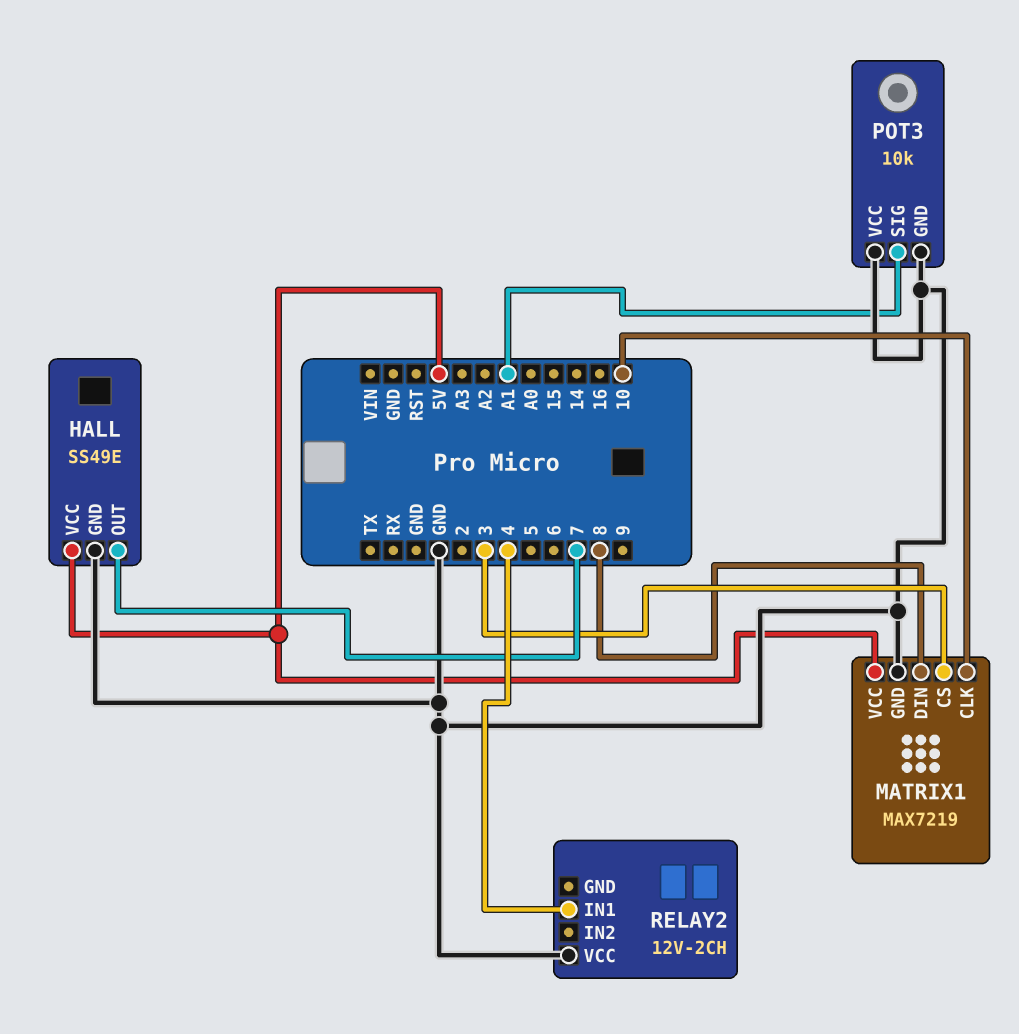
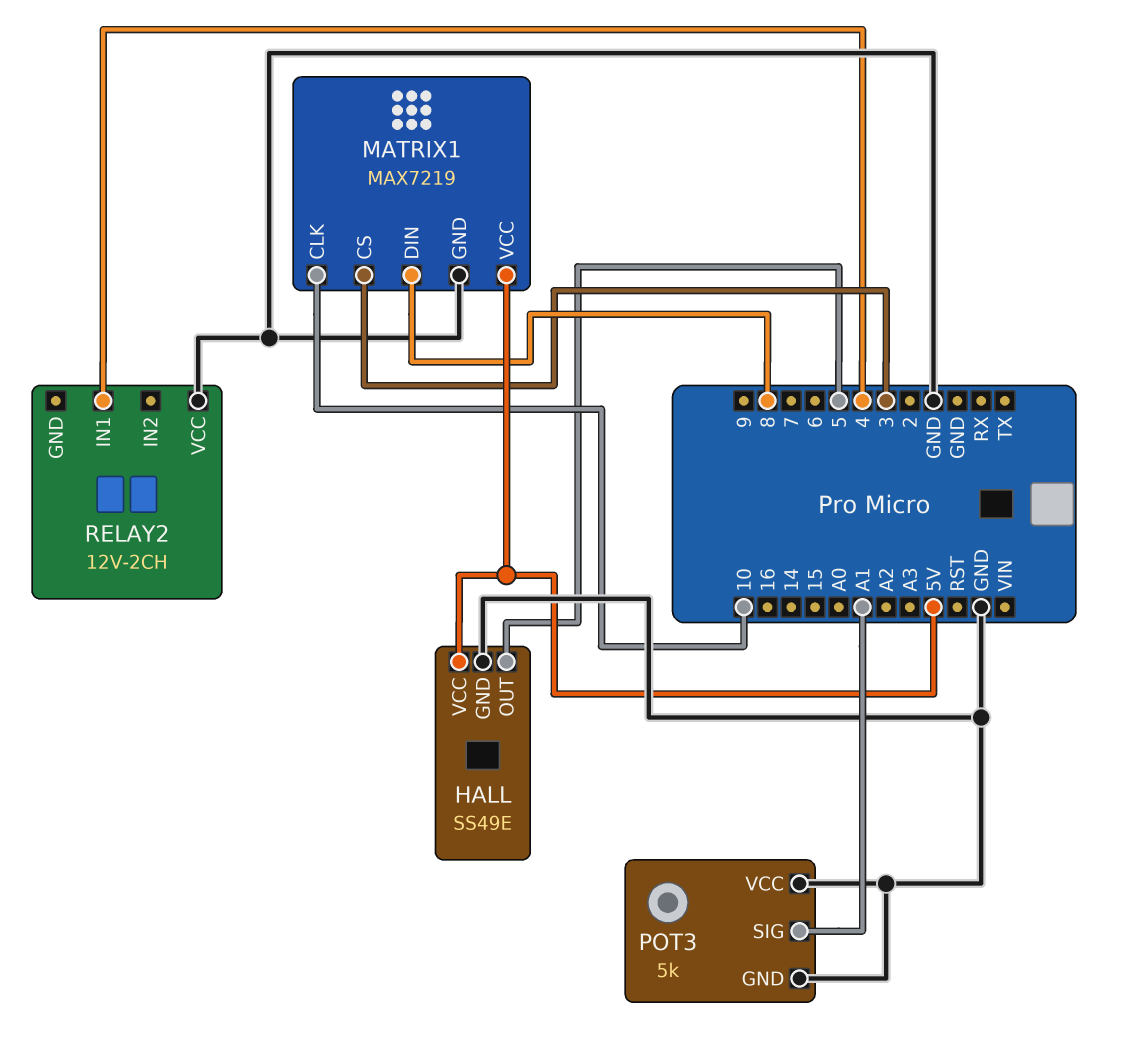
HALL pin OUT: 7 -> 5
POT3: 10k -> 5k

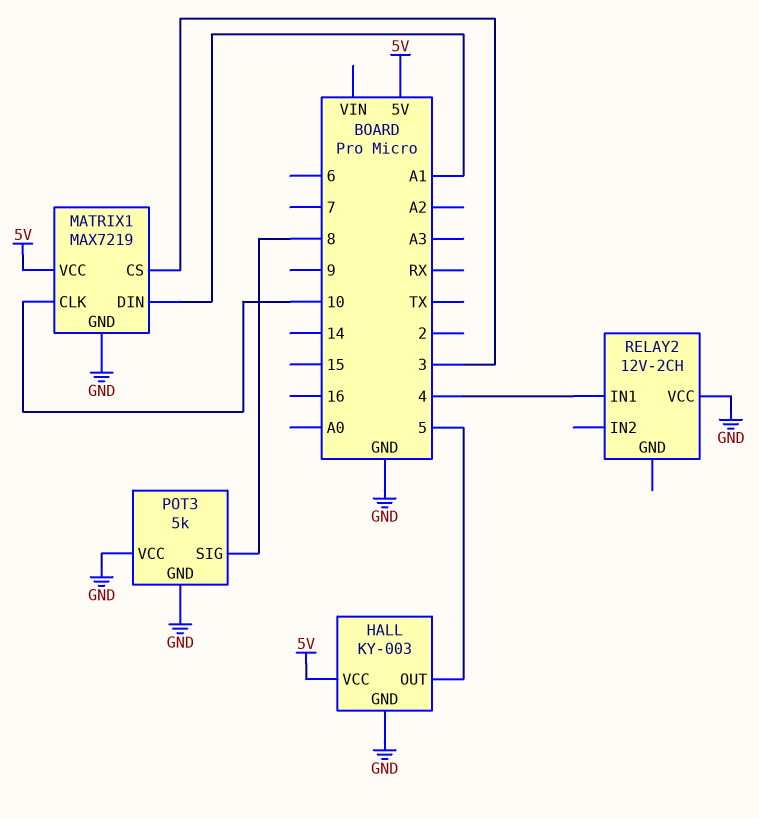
HALL: SS49E -> KY-003
MATRIX1 pin DIN: 8 -> A1
POT3 pin SIG: A1 -> 8

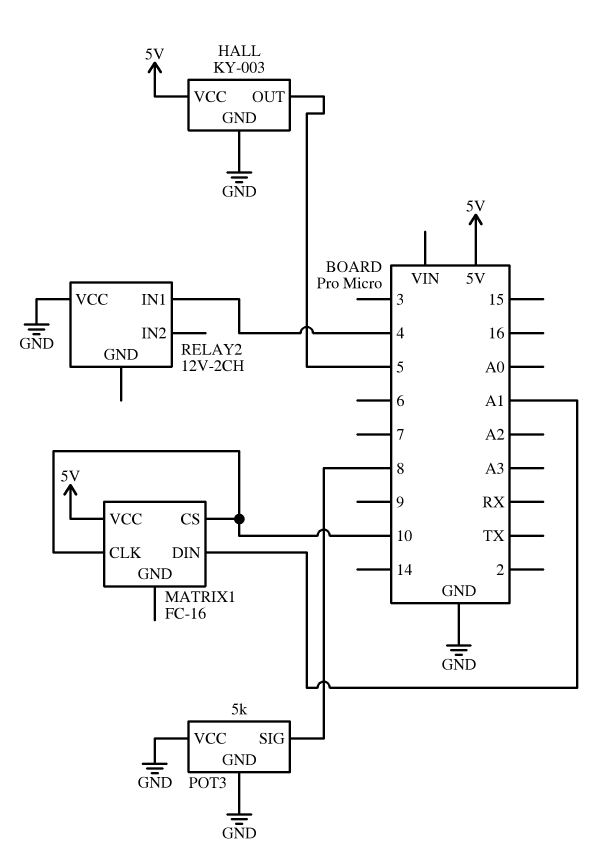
MATRIX1: MAX7219 -> FC-16
MATRIX1 pin CS: 3 -> 10
MATRIX1 pin GND: GND -> none

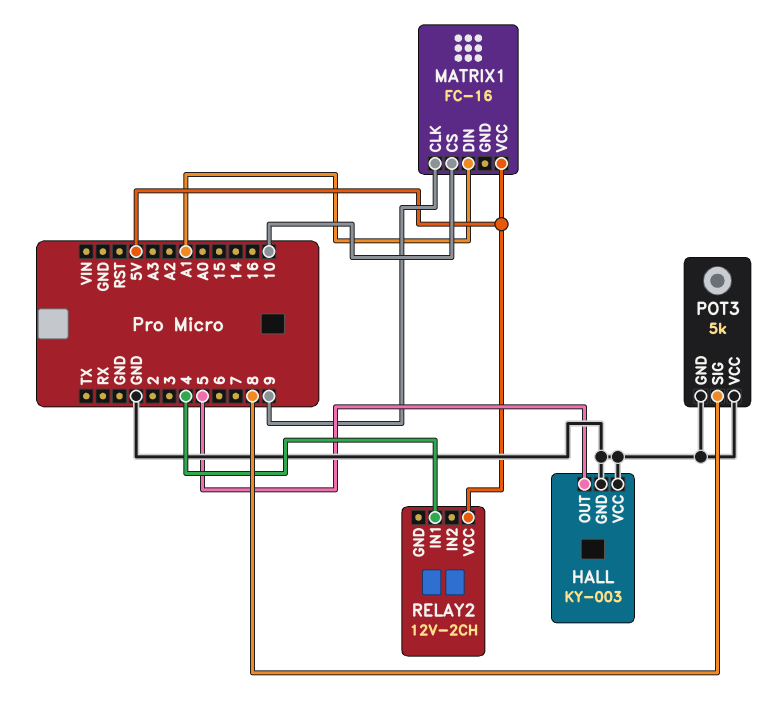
HALL pin VCC: 5V -> GND
MATRIX1 pin CLK: 10 -> 9
RELAY2 pin VCC: GND -> 5V

